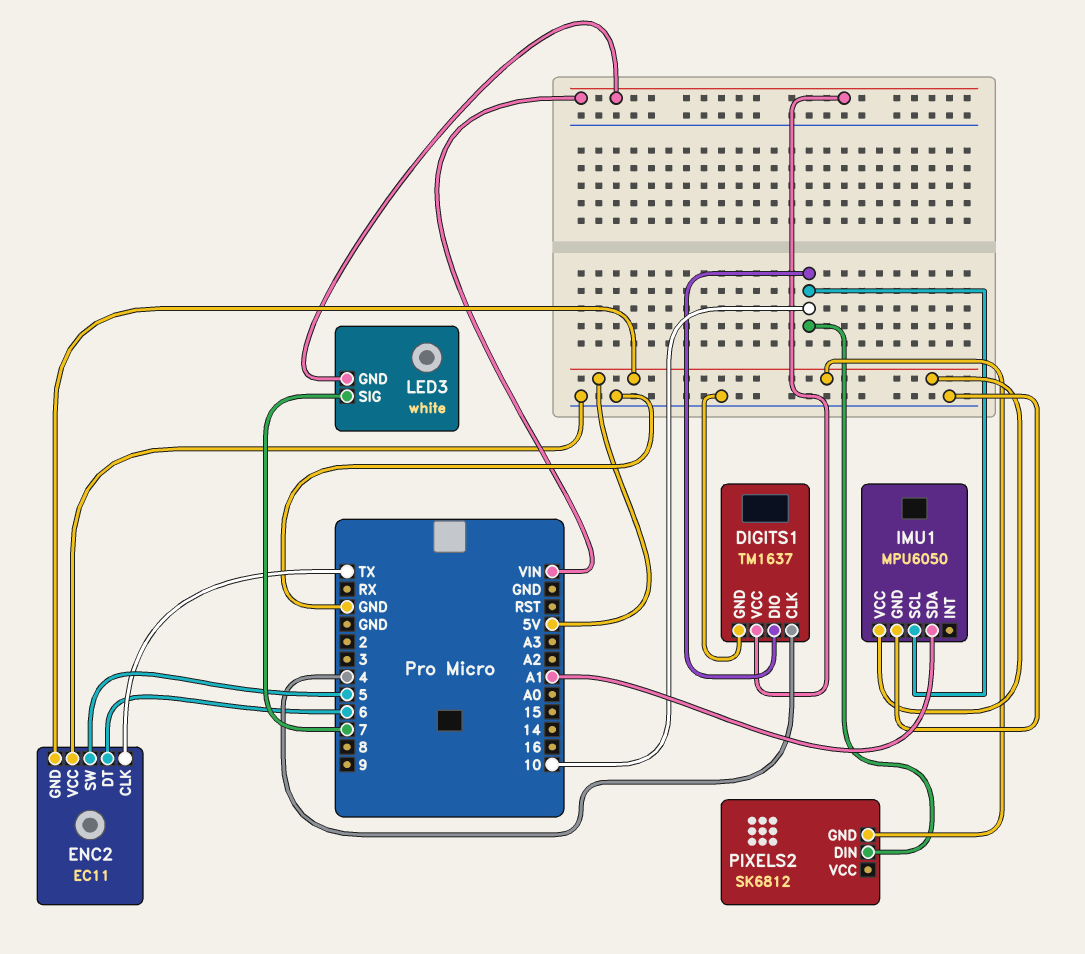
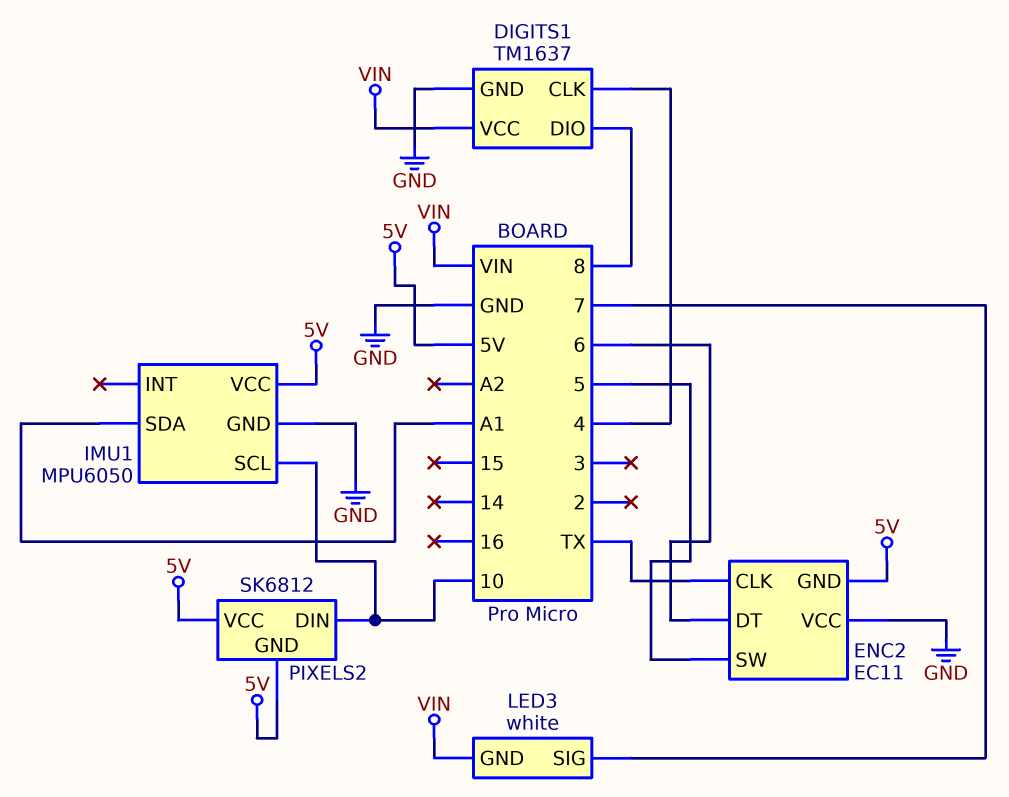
DIGITS1 pin DIO: 10 -> 8
PIXELS2 pin VCC: none -> 5V

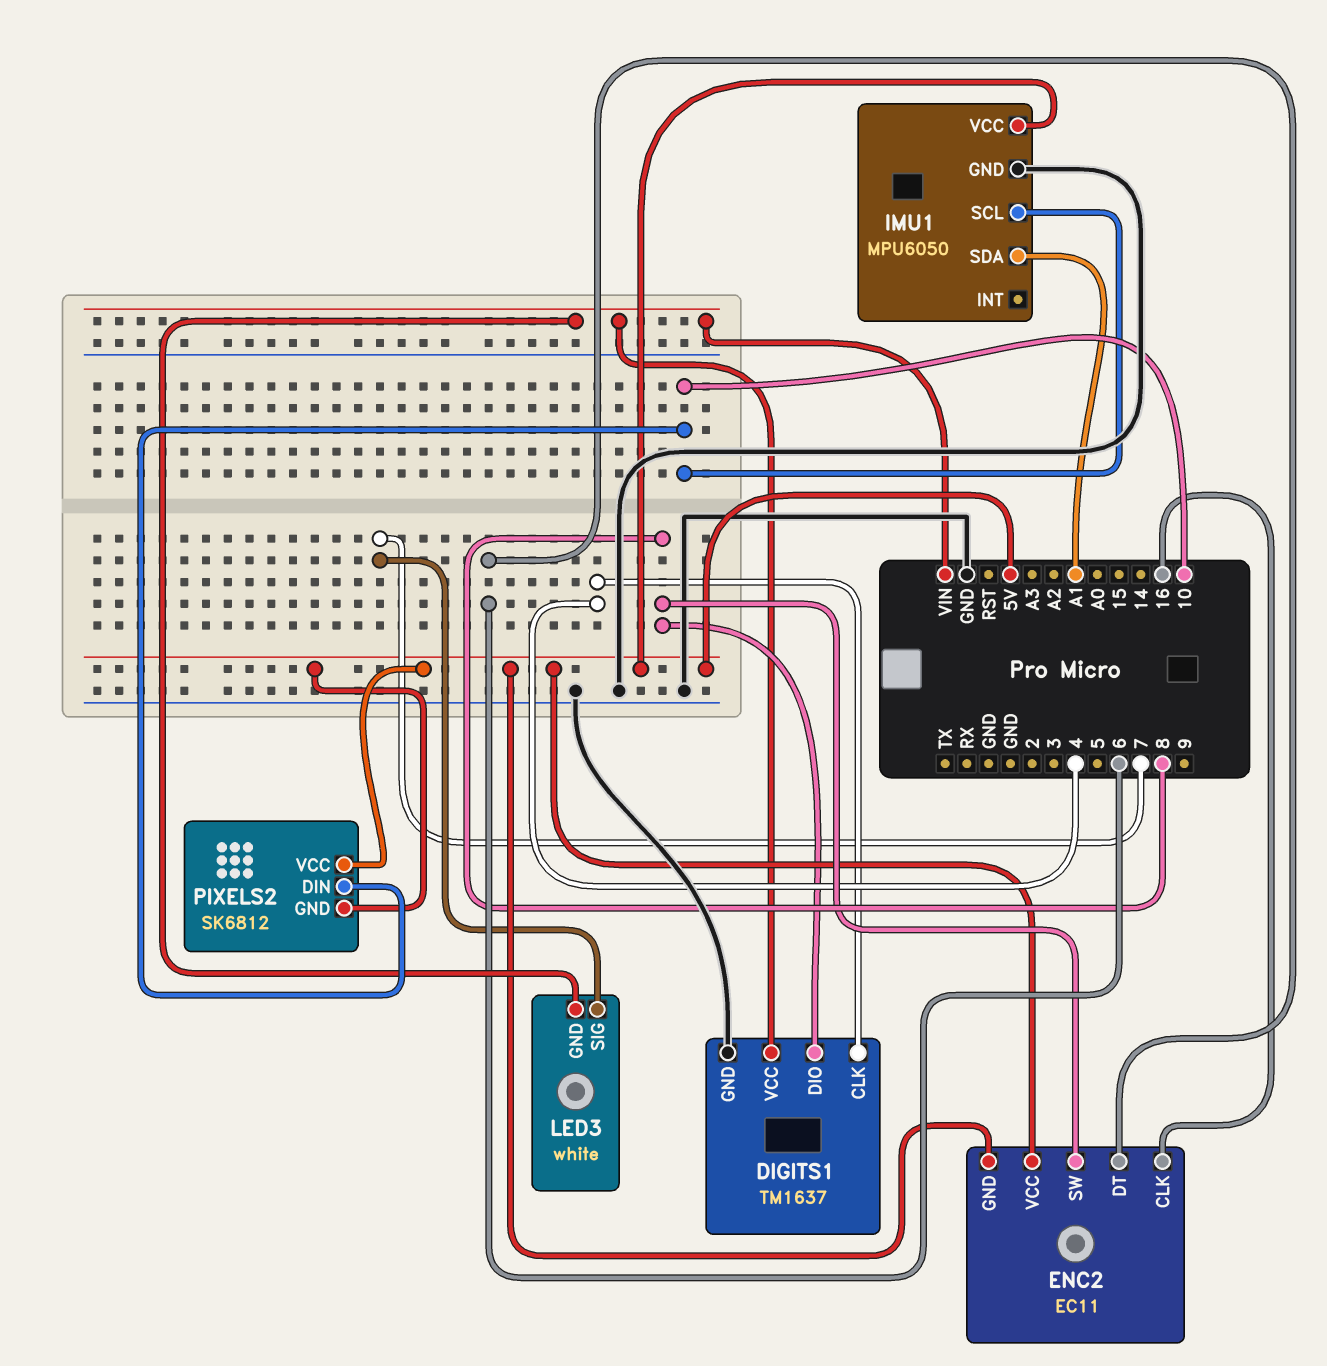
ENC2 pin CLK: TX -> 16
ENC2 pin SW: 5 -> 8
ENC2 pin VCC: GND -> 5V

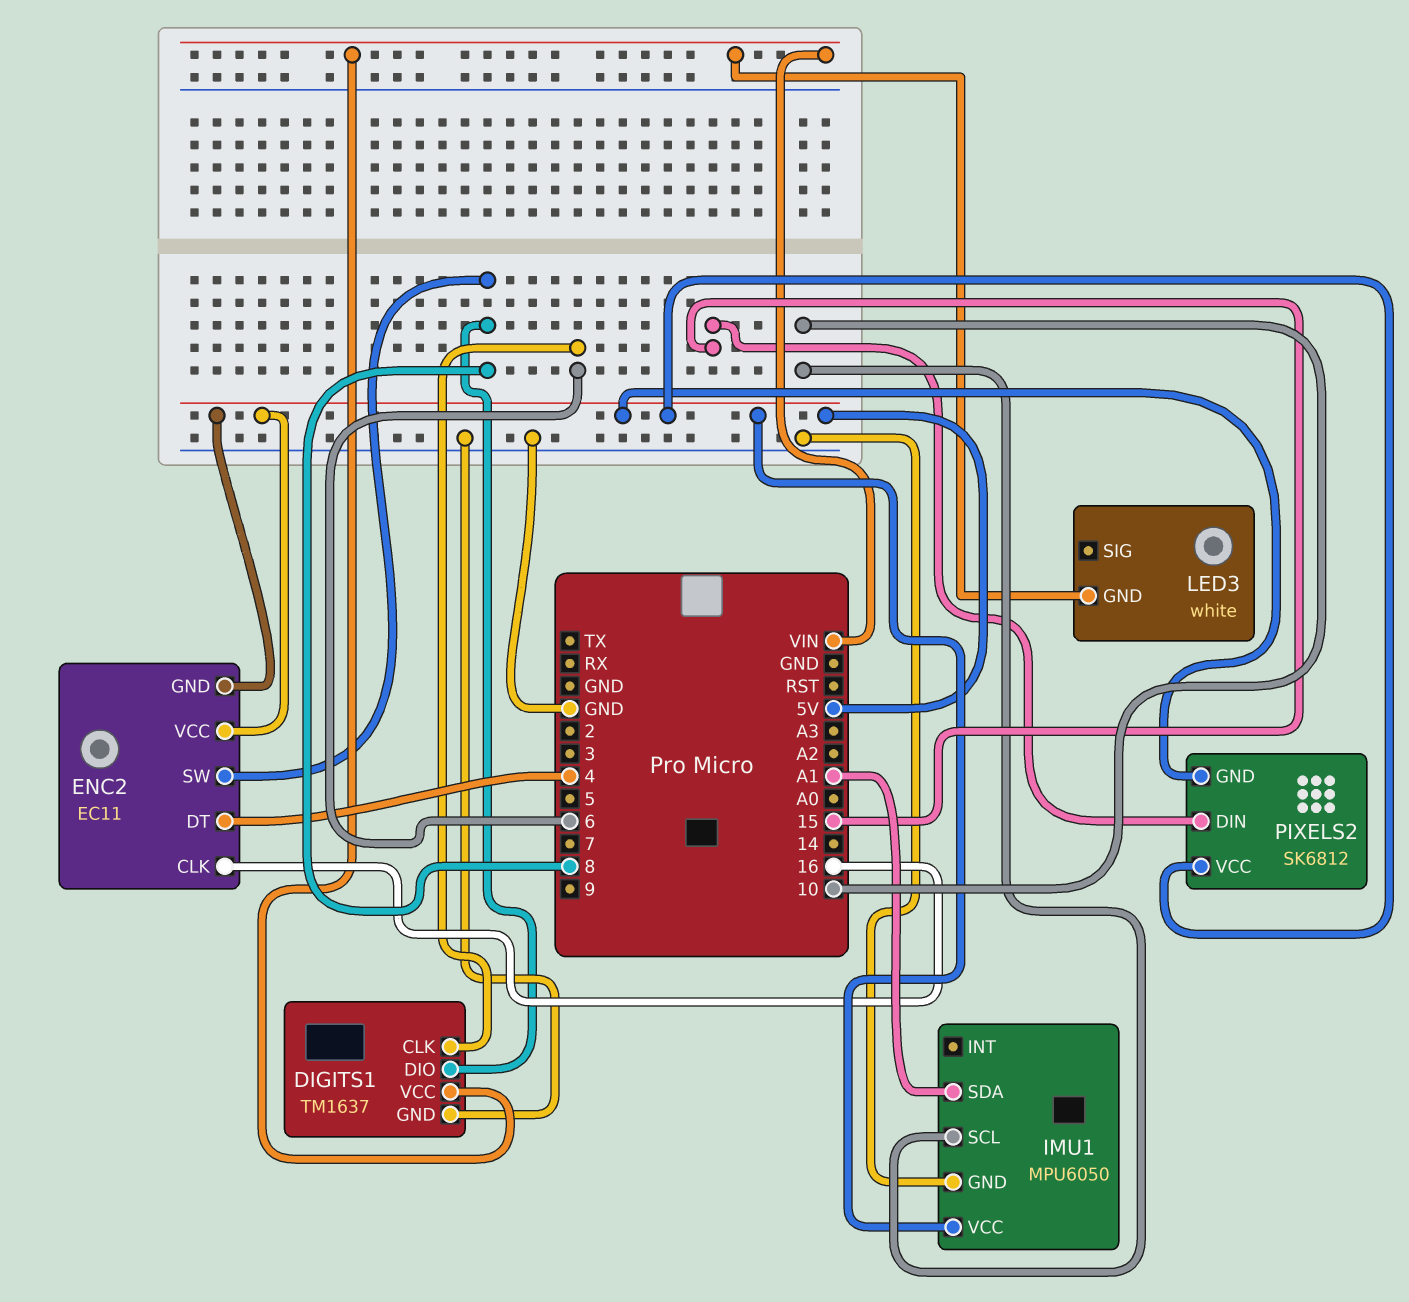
DIGITS1 pin CLK: 4 -> 6
ENC2 pin DT: 6 -> 4
LED3 pin SIG: 7 -> none
PIXELS2 pin DIN: 10 -> 15

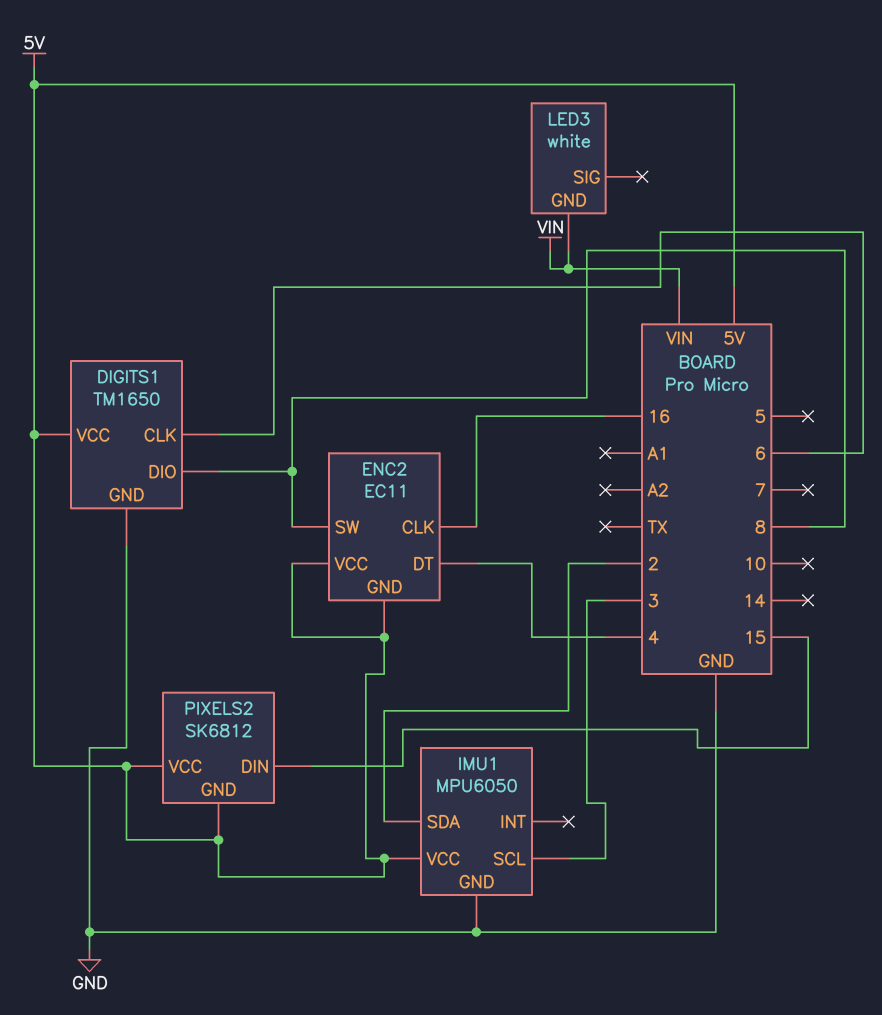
DIGITS1: TM1637 -> TM1650
DIGITS1 pin VCC: VIN -> 5V
IMU1 pin SCL: 10 -> 3
IMU1 pin SDA: A1 -> 2

